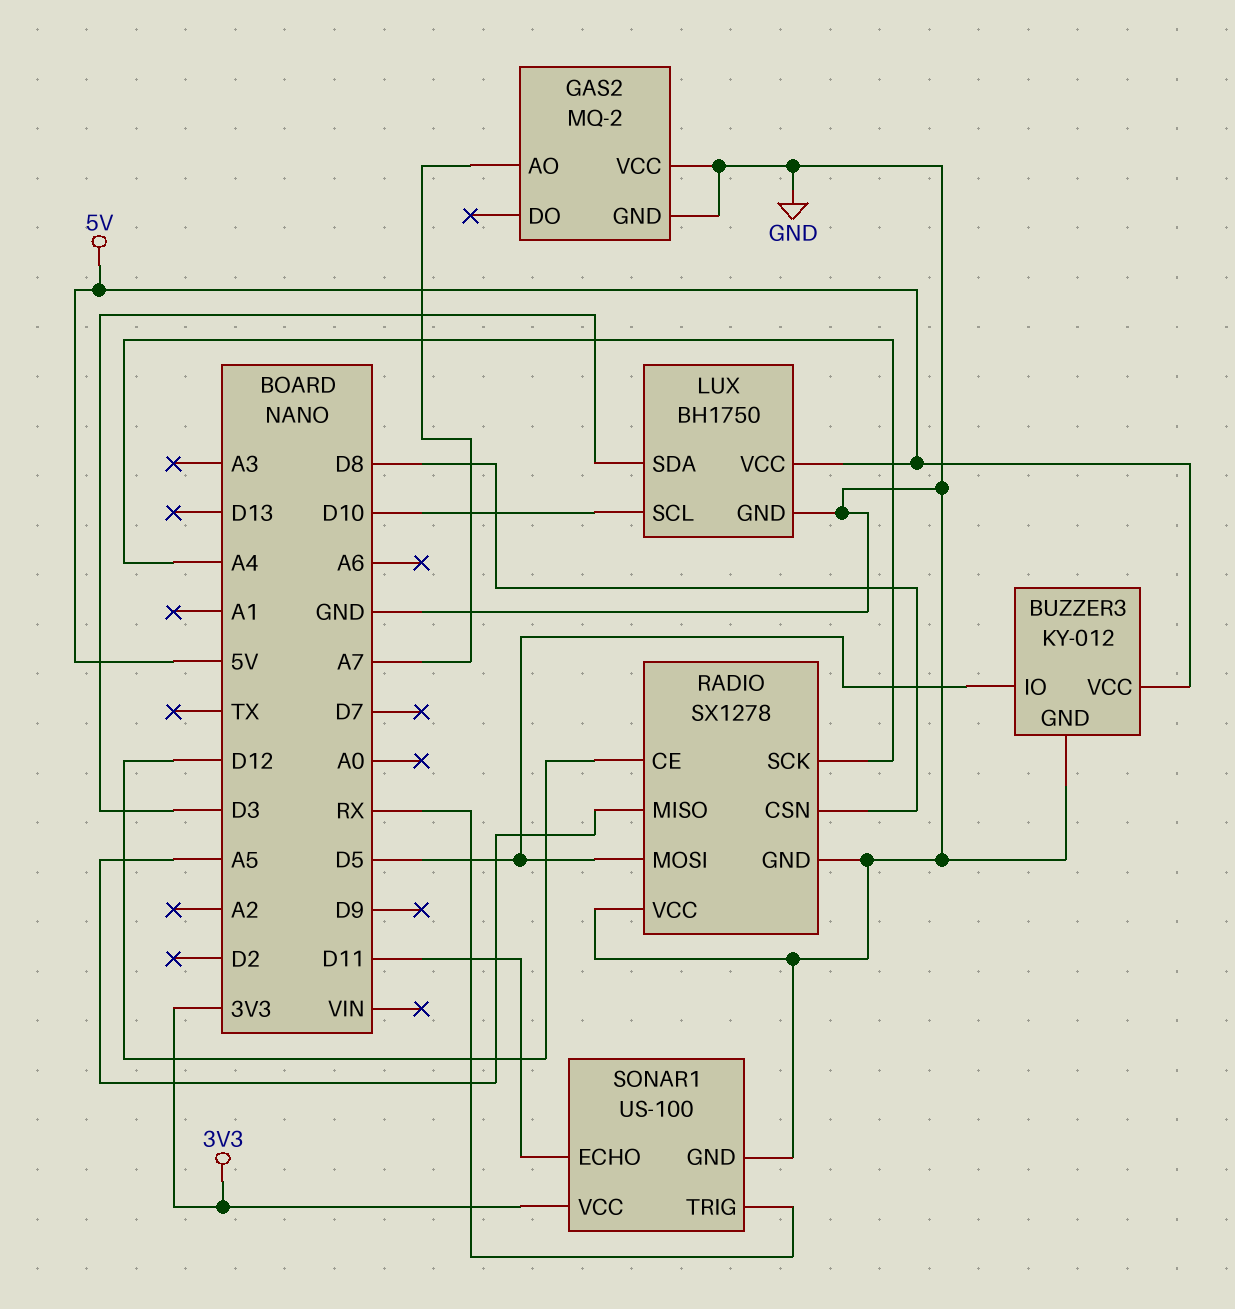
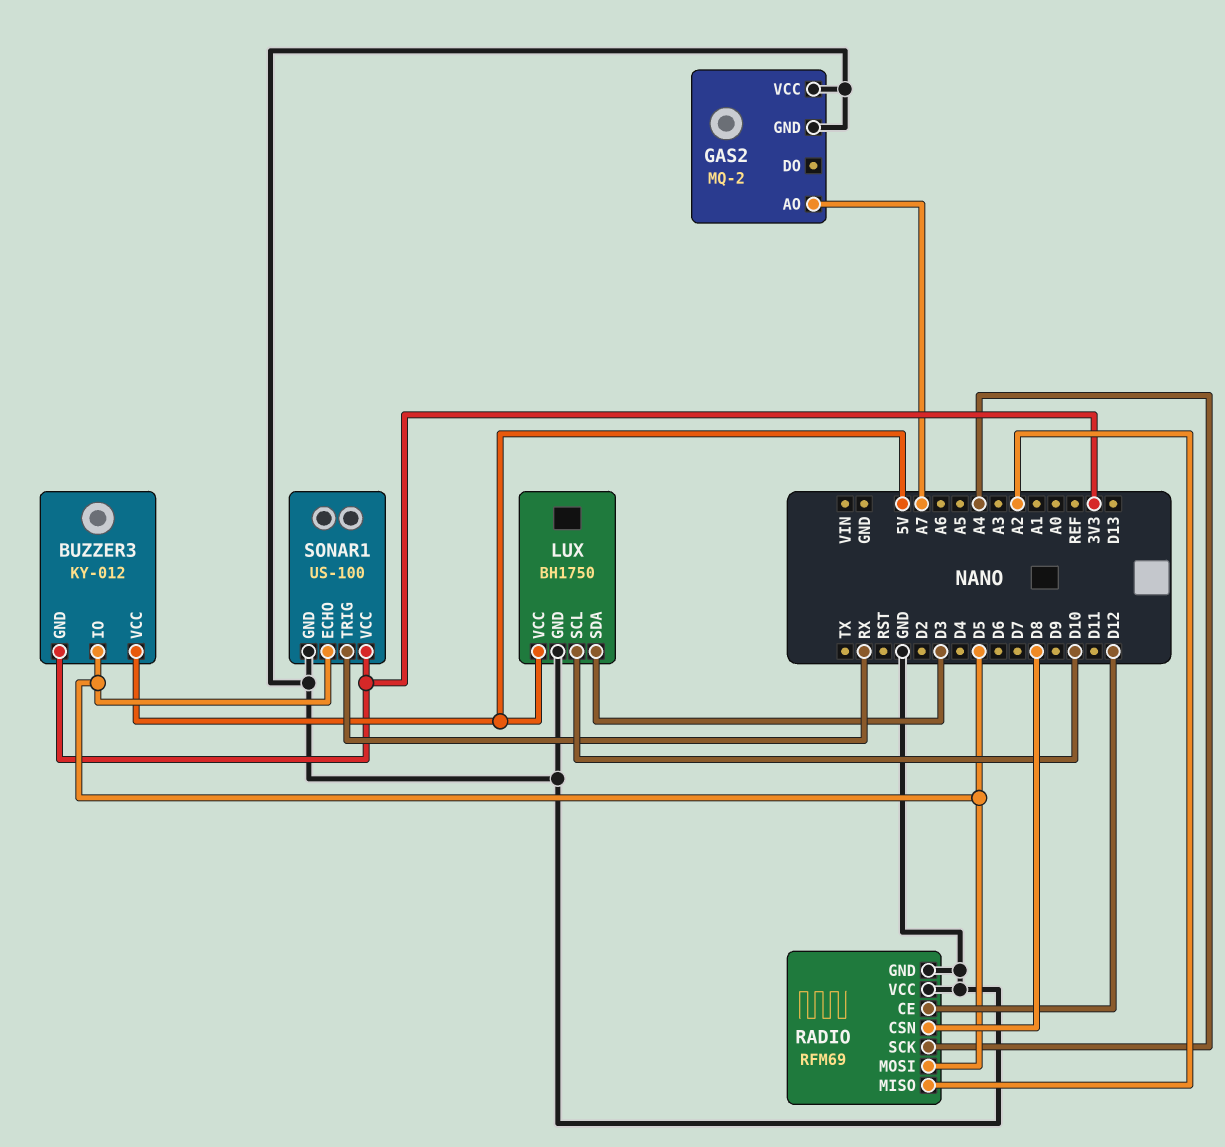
BUZZER3 pin GND: GND -> 3V3
RADIO: SX1278 -> RFM69
RADIO pin MISO: A5 -> A2
SONAR1 pin ECHO: D11 -> D5

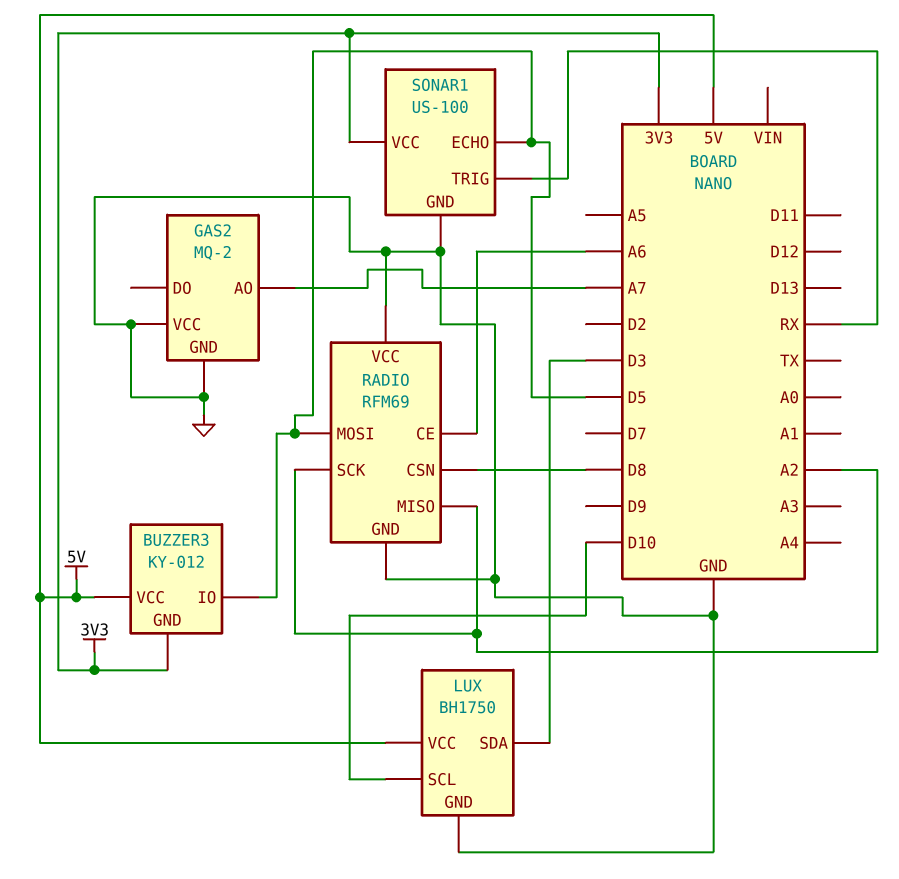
RADIO pin CE: D12 -> A6
RADIO pin SCK: A4 -> A2

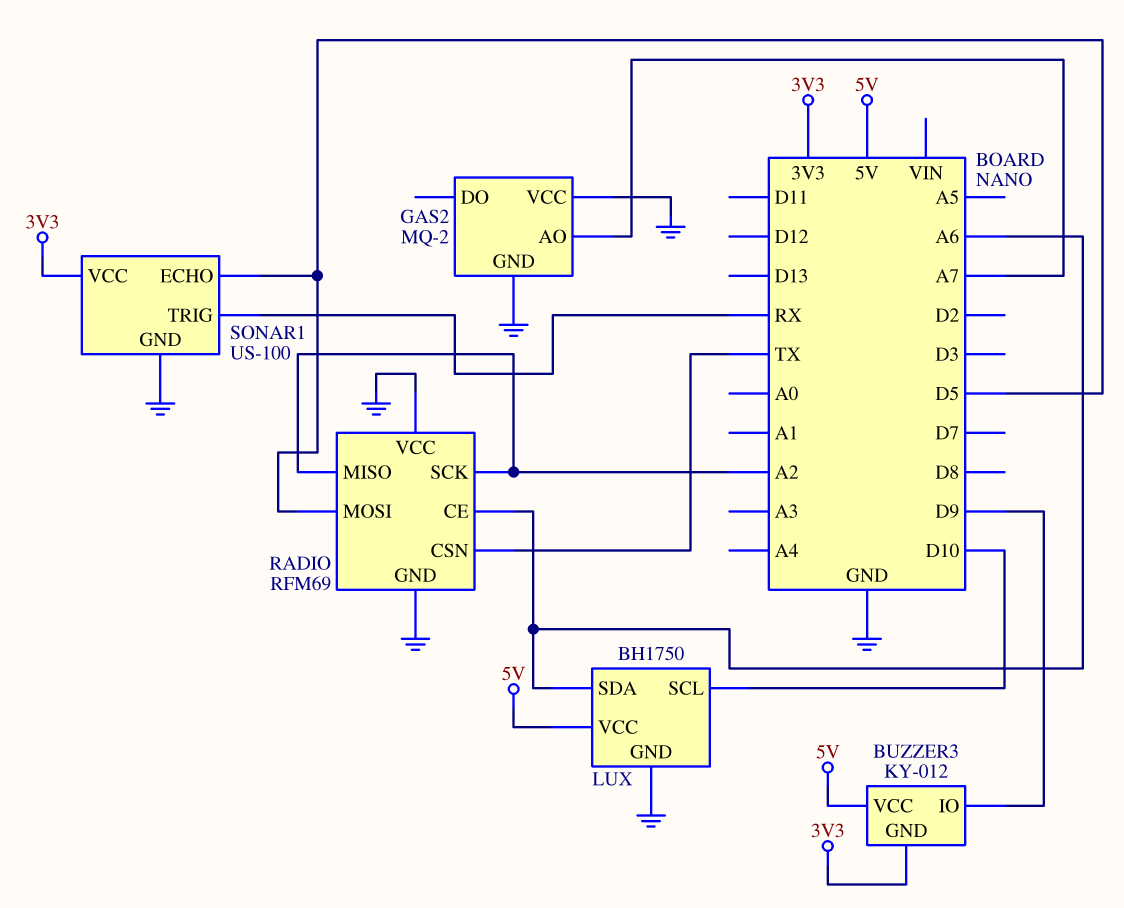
BUZZER3 pin IO: D5 -> D9
LUX pin SDA: D3 -> A6
RADIO pin CSN: D8 -> TX

